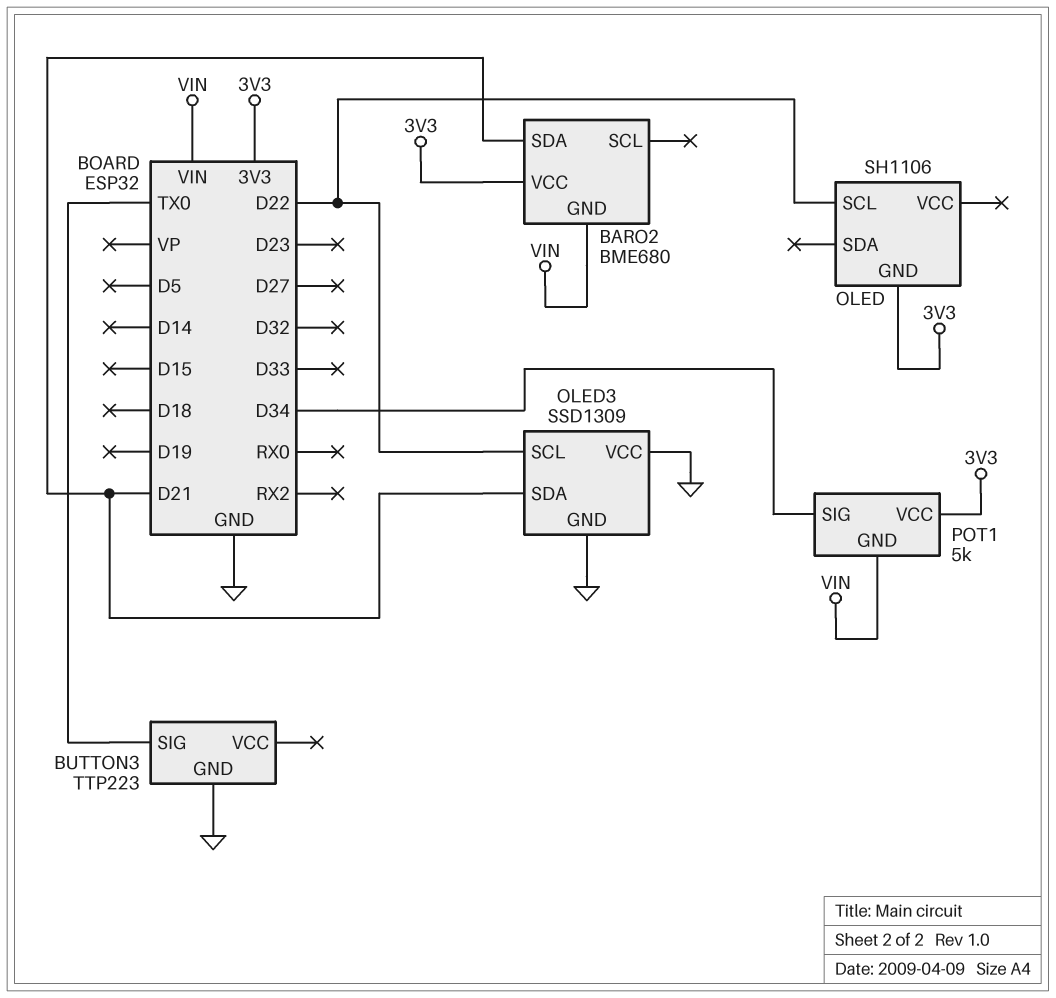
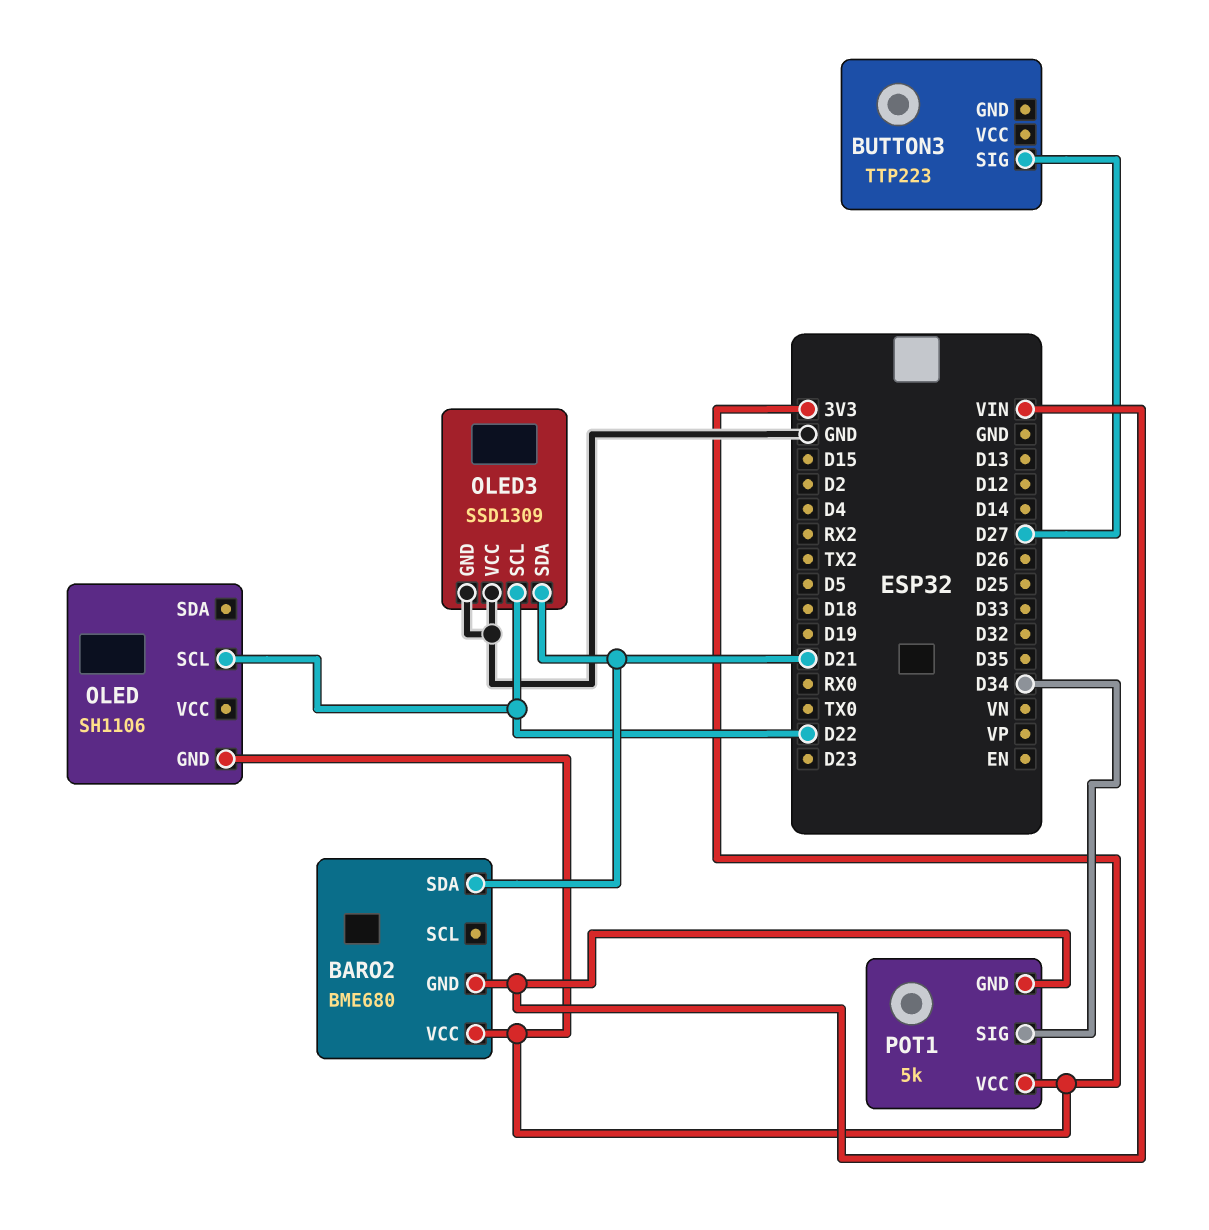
BUTTON3 pin GND: GND -> none
BUTTON3 pin SIG: TX0 -> D27

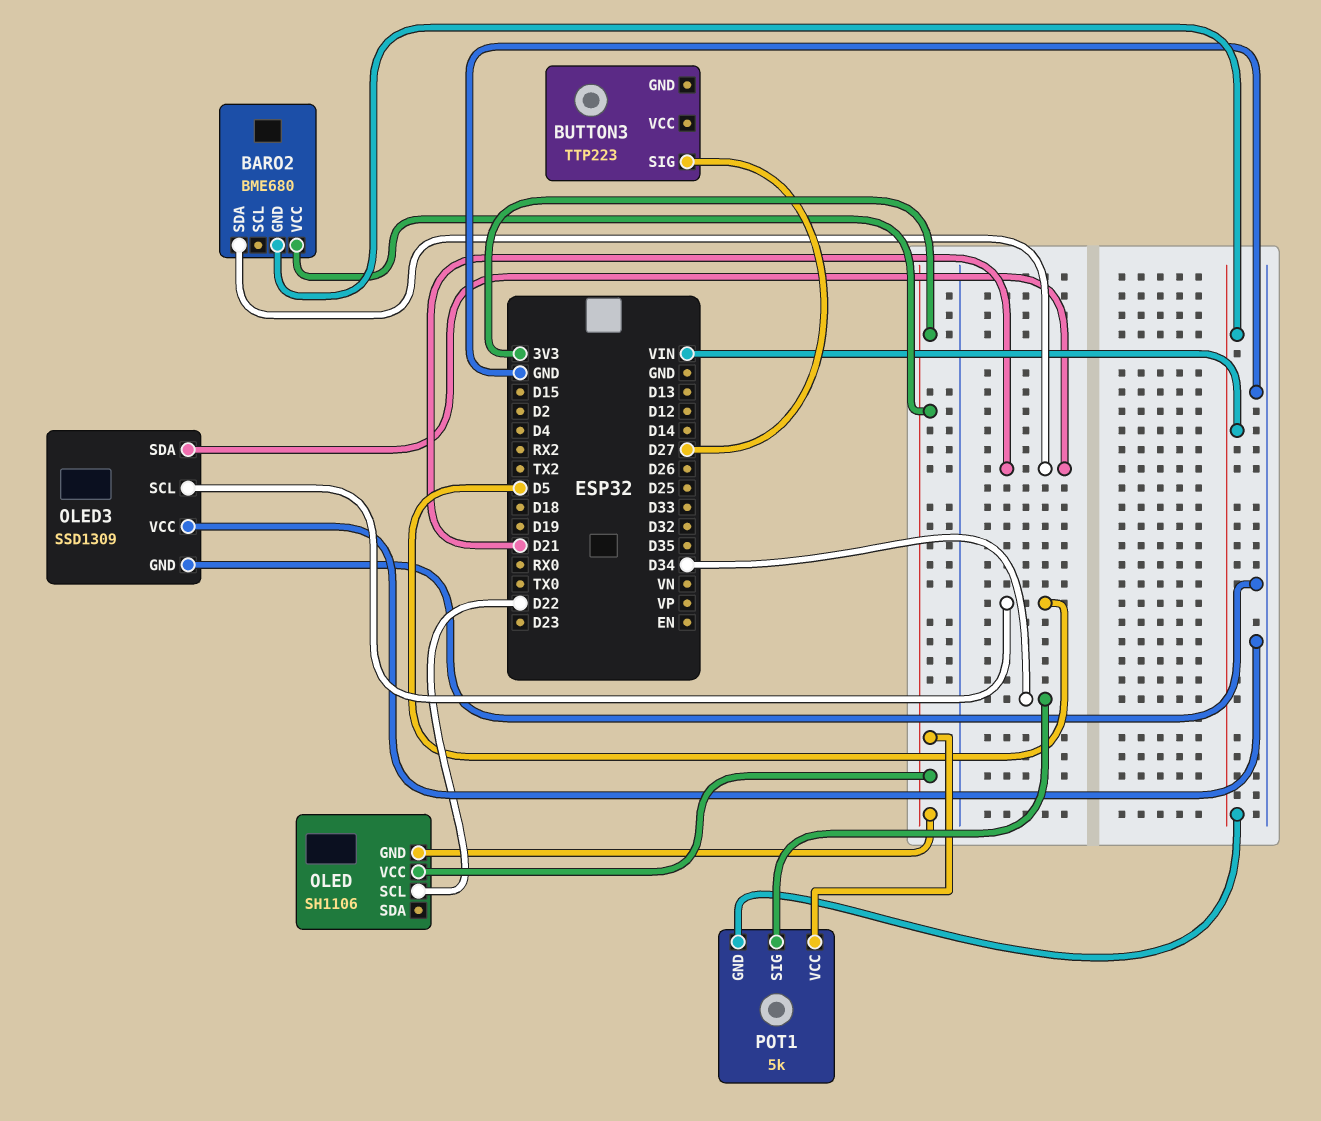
OLED pin VCC: none -> 3V3
OLED3 pin SCL: D22 -> D5

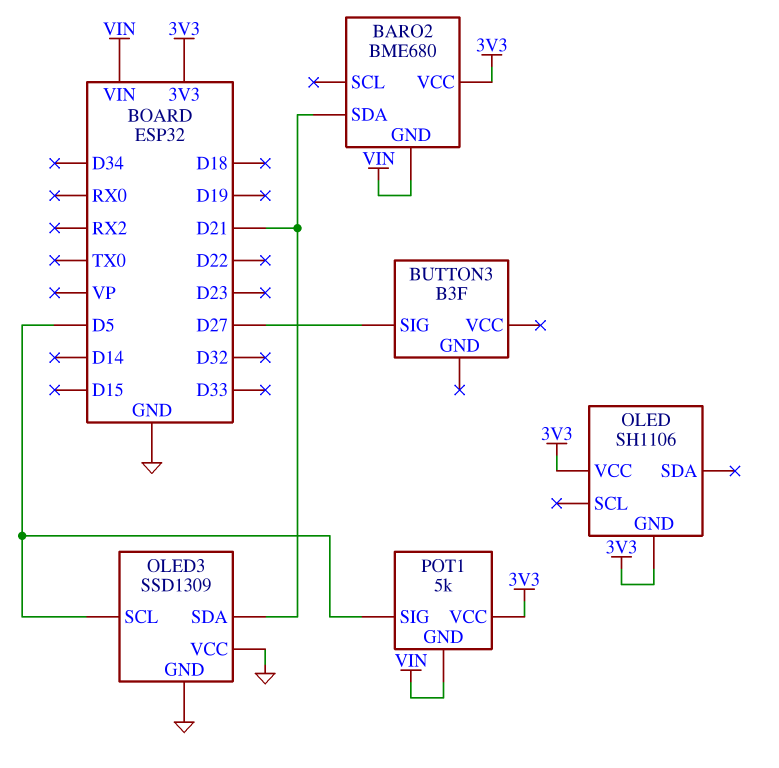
BUTTON3: TTP223 -> B3F
OLED pin SCL: D22 -> none
POT1 pin SIG: D34 -> D5

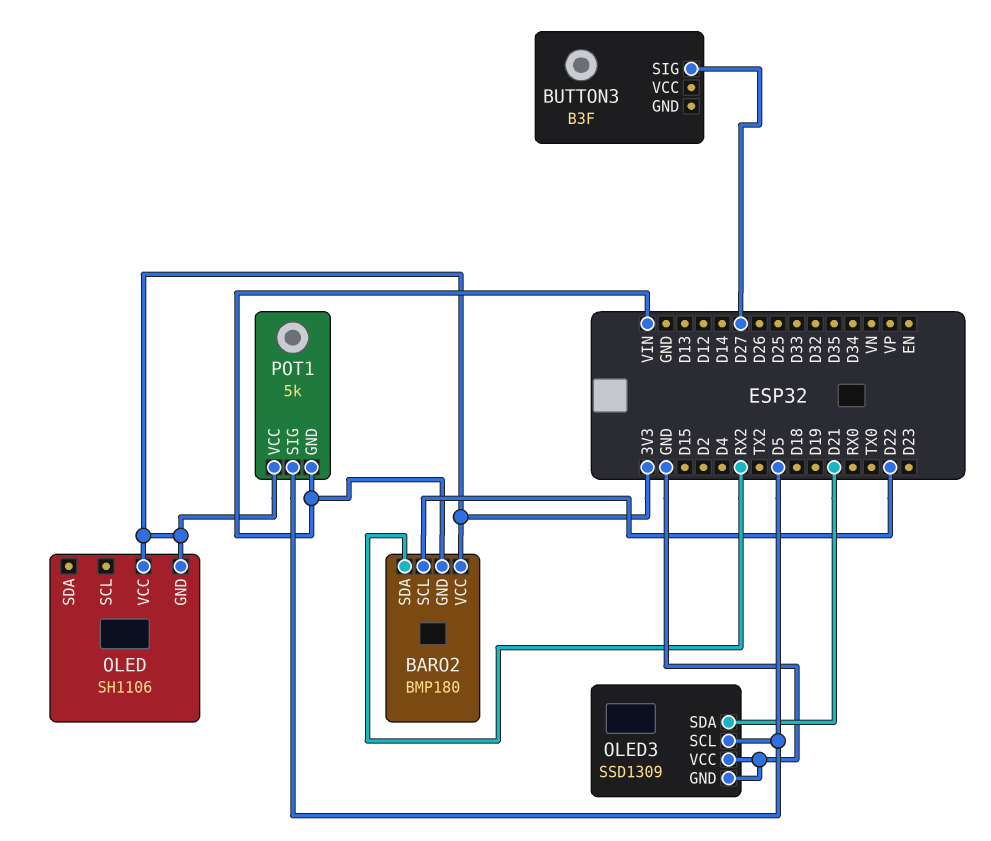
BARO2: BME680 -> BMP180
BARO2 pin SCL: none -> D22
BARO2 pin SDA: D21 -> RX2

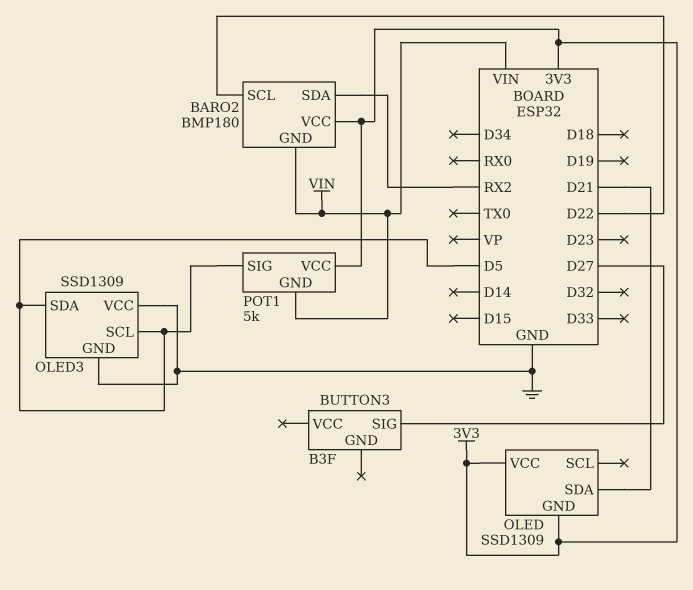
OLED: SH1106 -> SSD1309
OLED pin SDA: none -> D21
OLED3 pin SDA: D21 -> D5

